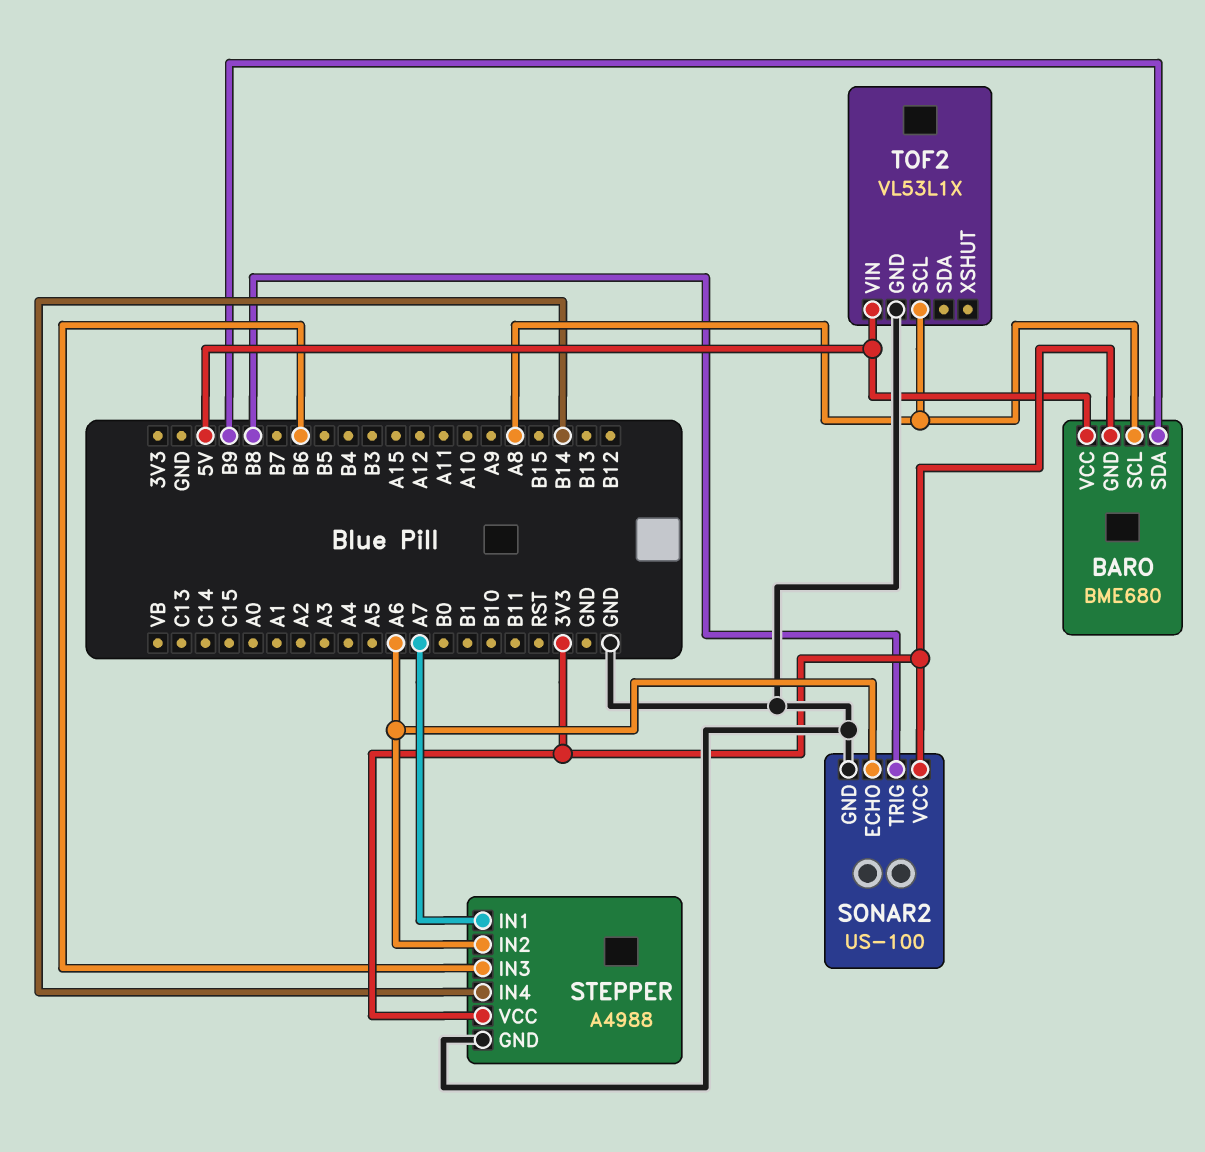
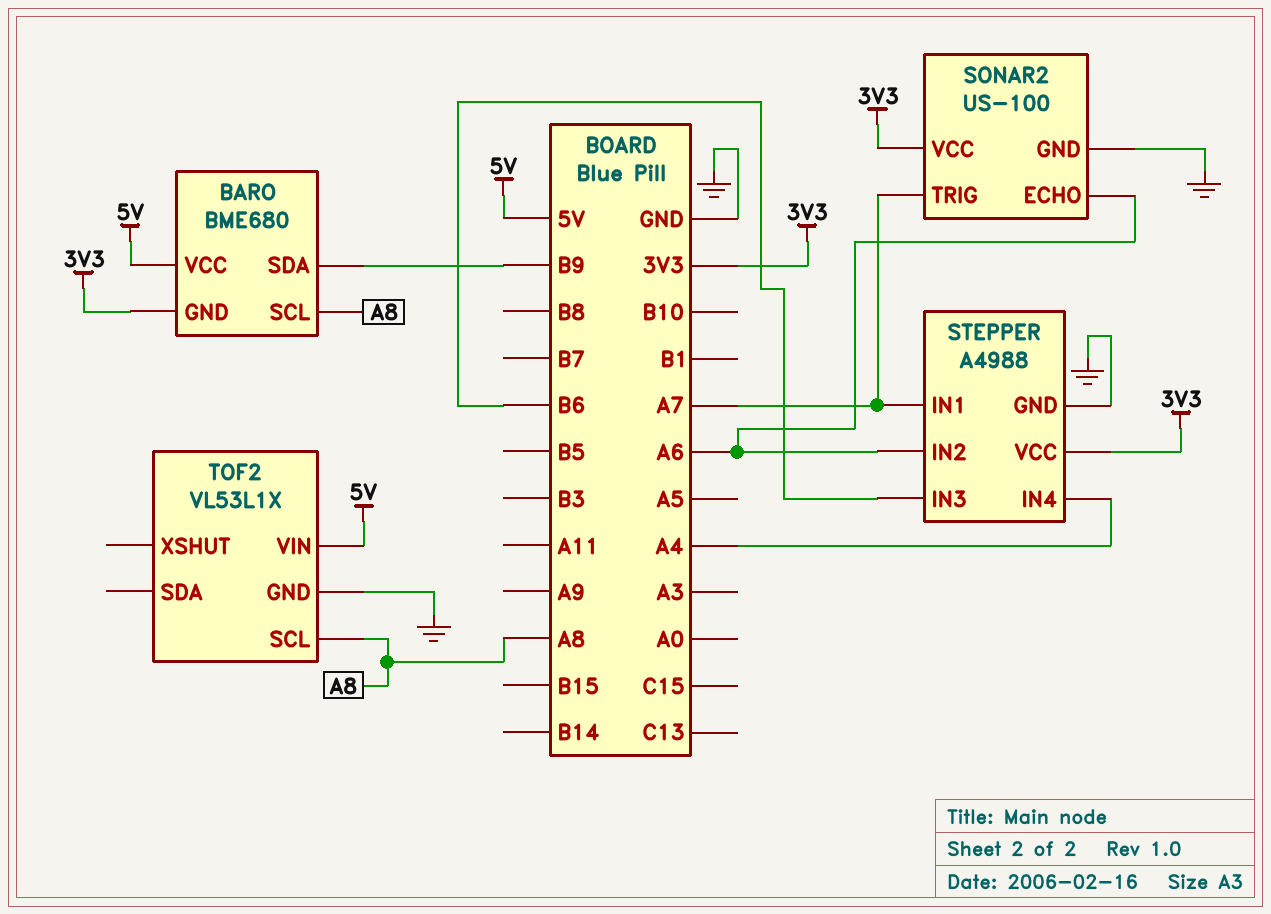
SONAR2 pin TRIG: B8 -> A7
STEPPER pin IN4: B14 -> A4

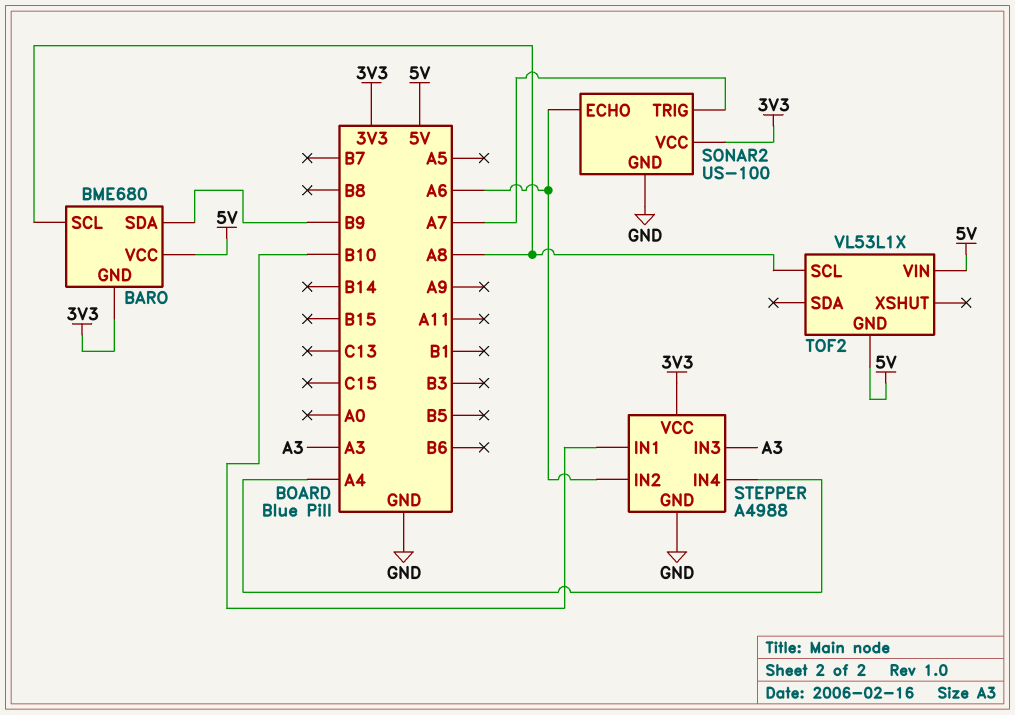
STEPPER pin IN1: A7 -> B10
STEPPER pin IN3: B6 -> A3
TOF2 pin GND: GND -> 5V

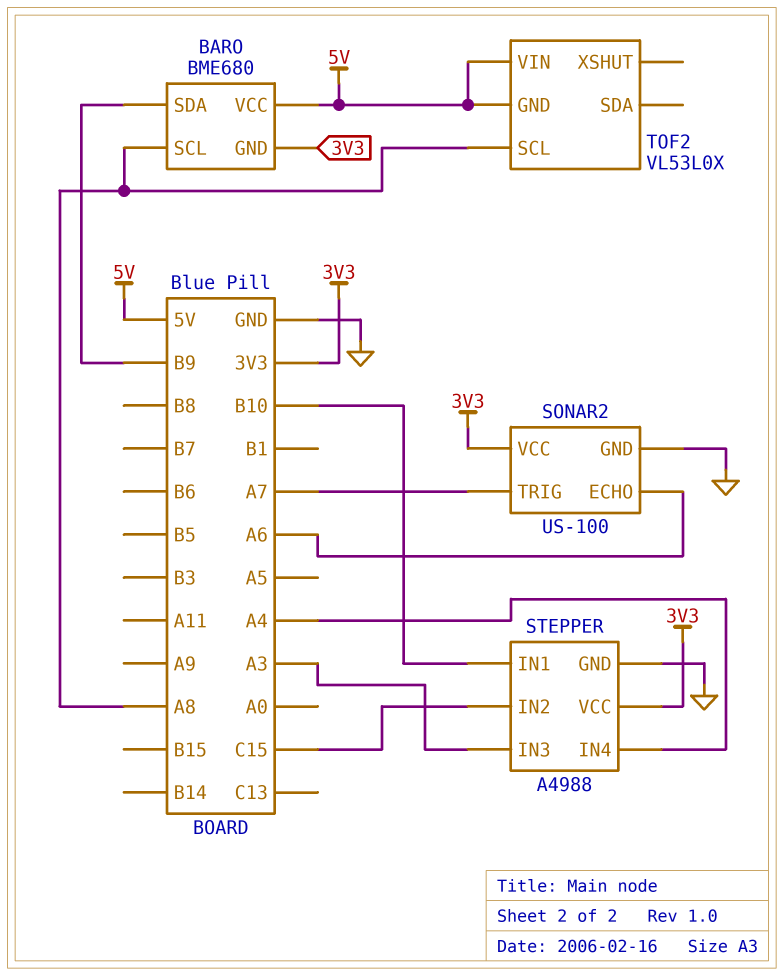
STEPPER pin IN2: A6 -> C15
TOF2: VL53L1X -> VL53L0X

